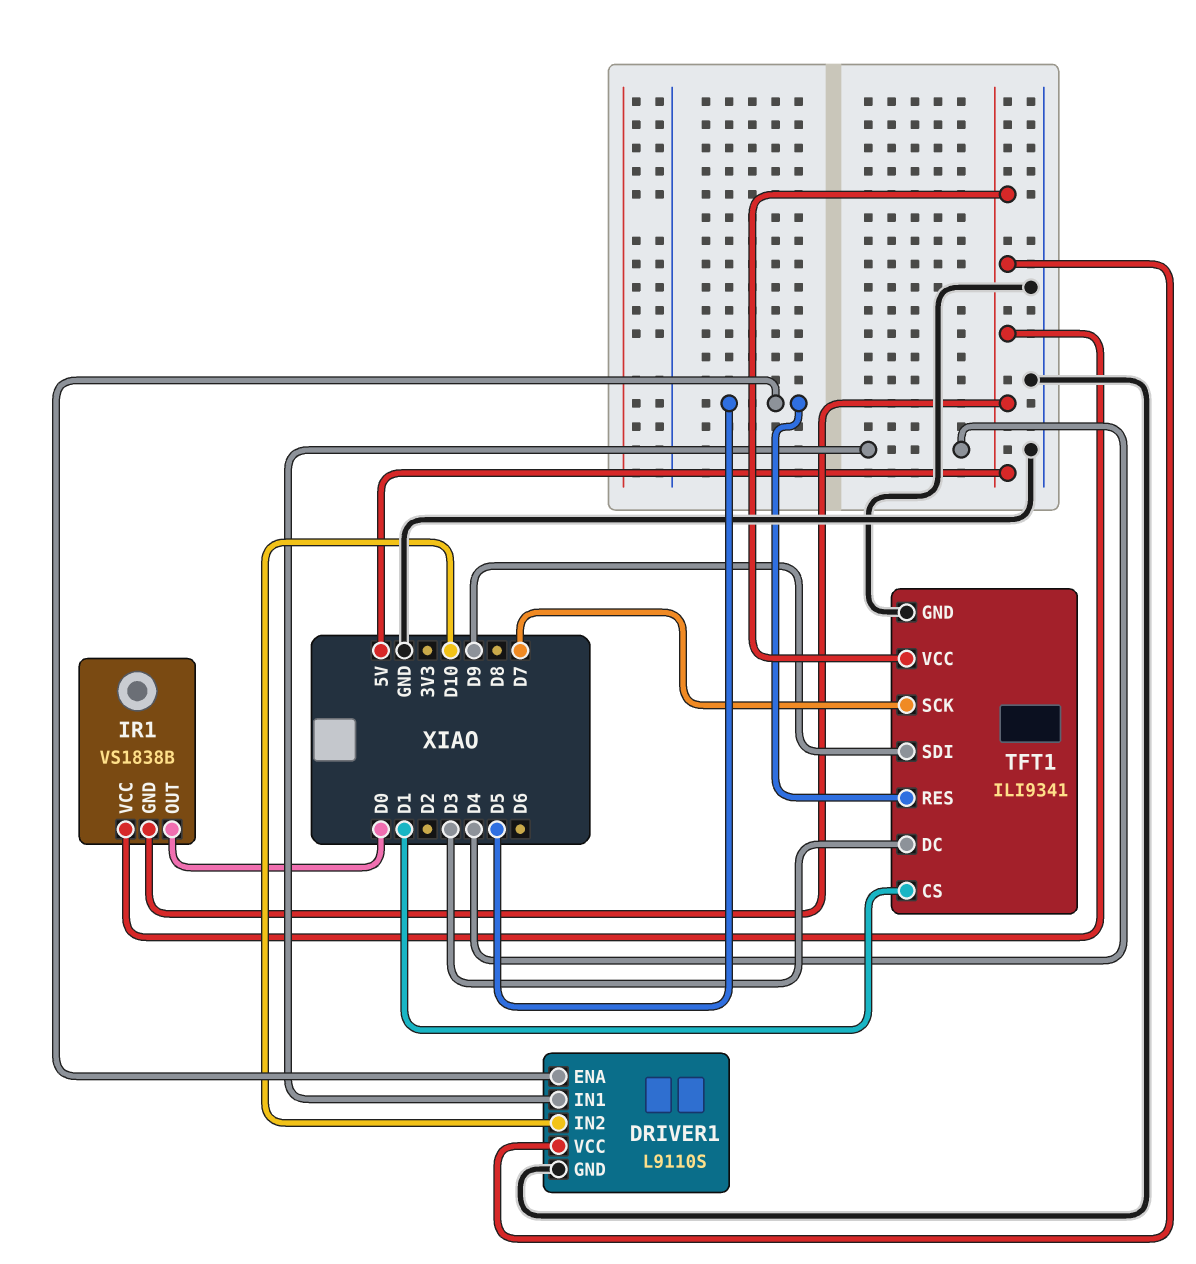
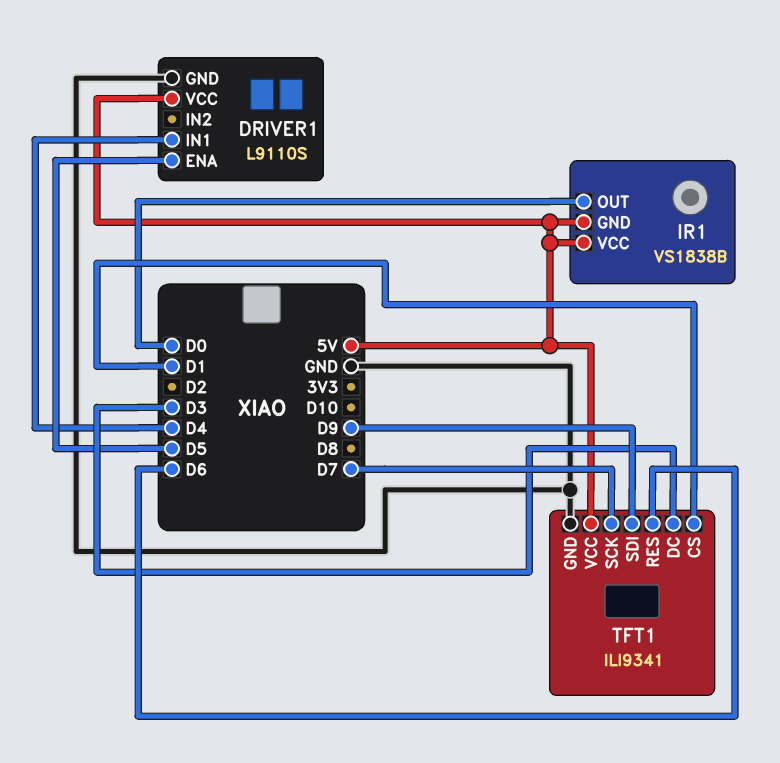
DRIVER1 pin IN2: D10 -> none
TFT1 pin RES: D5 -> D6

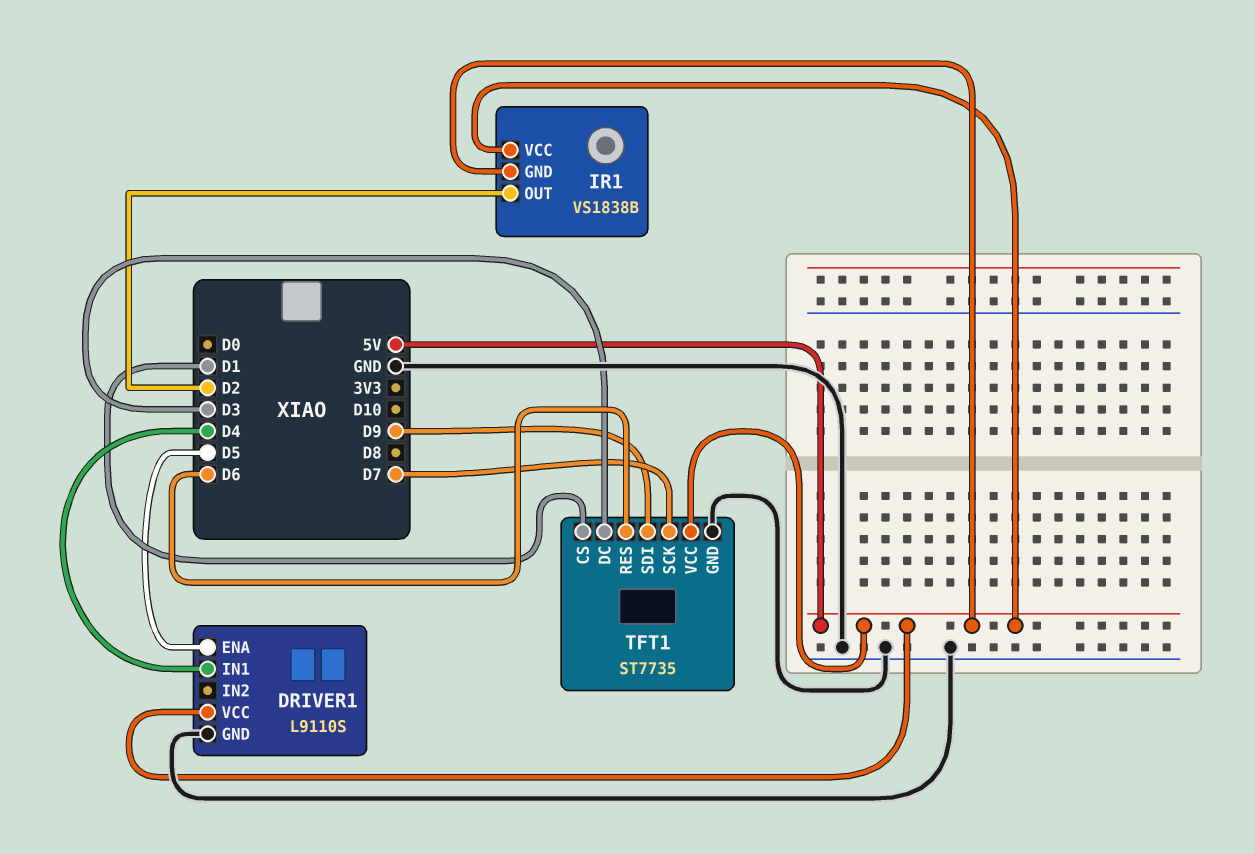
IR1 pin OUT: D0 -> D2
TFT1: ILI9341 -> ST7735

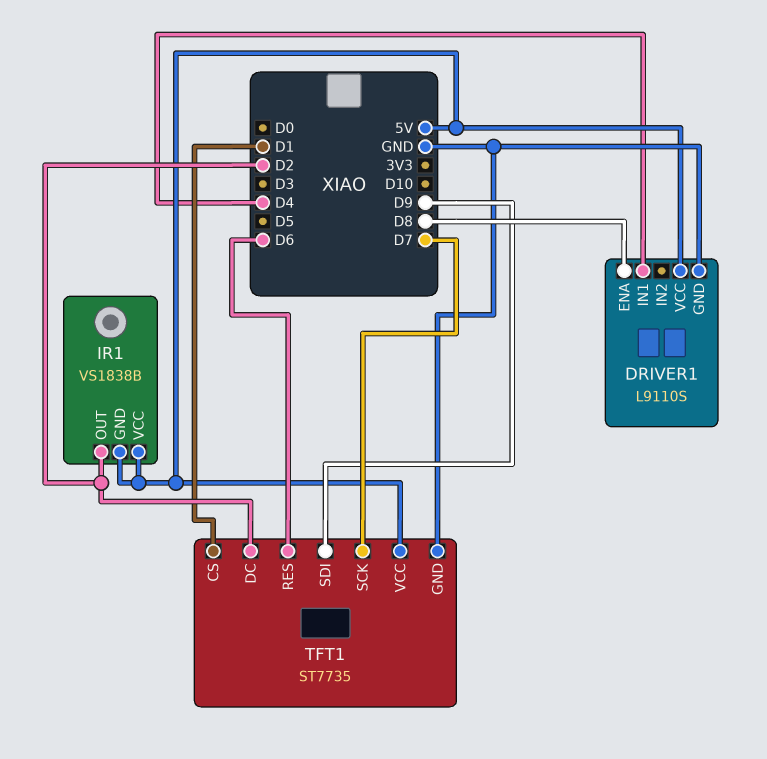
DRIVER1 pin ENA: D5 -> D8
TFT1 pin DC: D3 -> D2

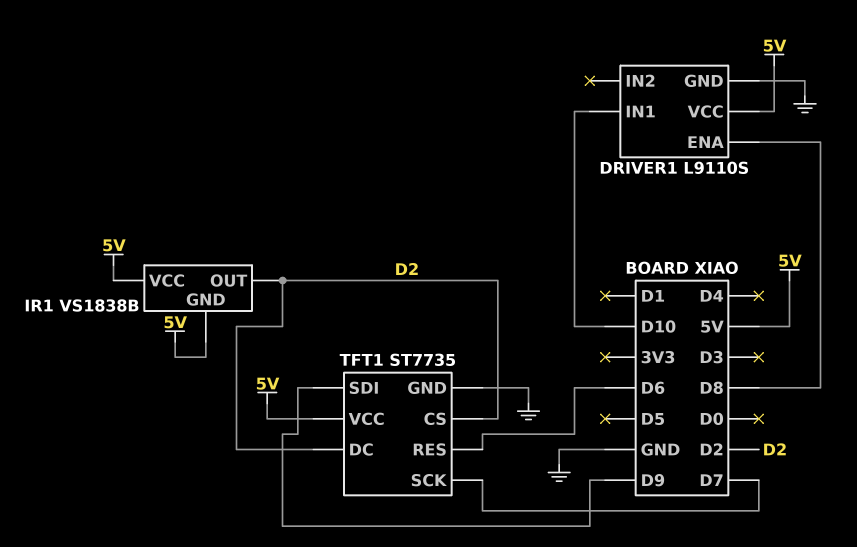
DRIVER1 pin IN1: D4 -> D10
TFT1 pin CS: D1 -> D2

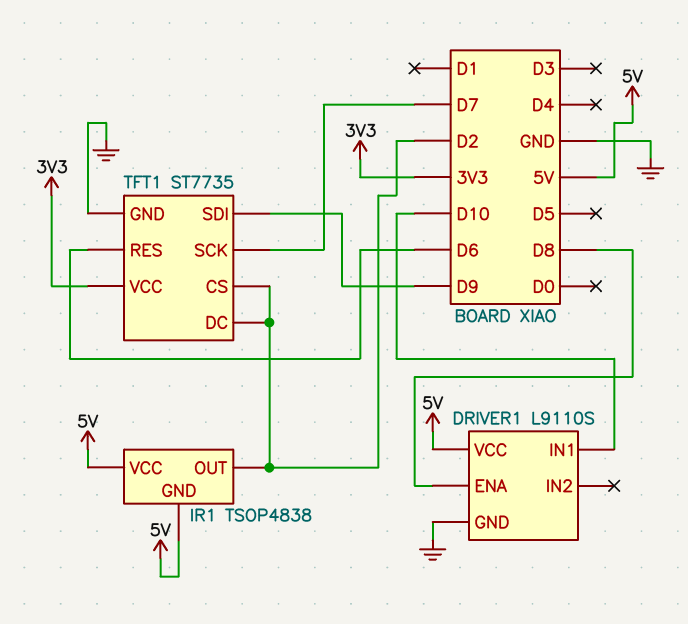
IR1: VS1838B -> TSOP4838
TFT1 pin VCC: 5V -> 3V3

